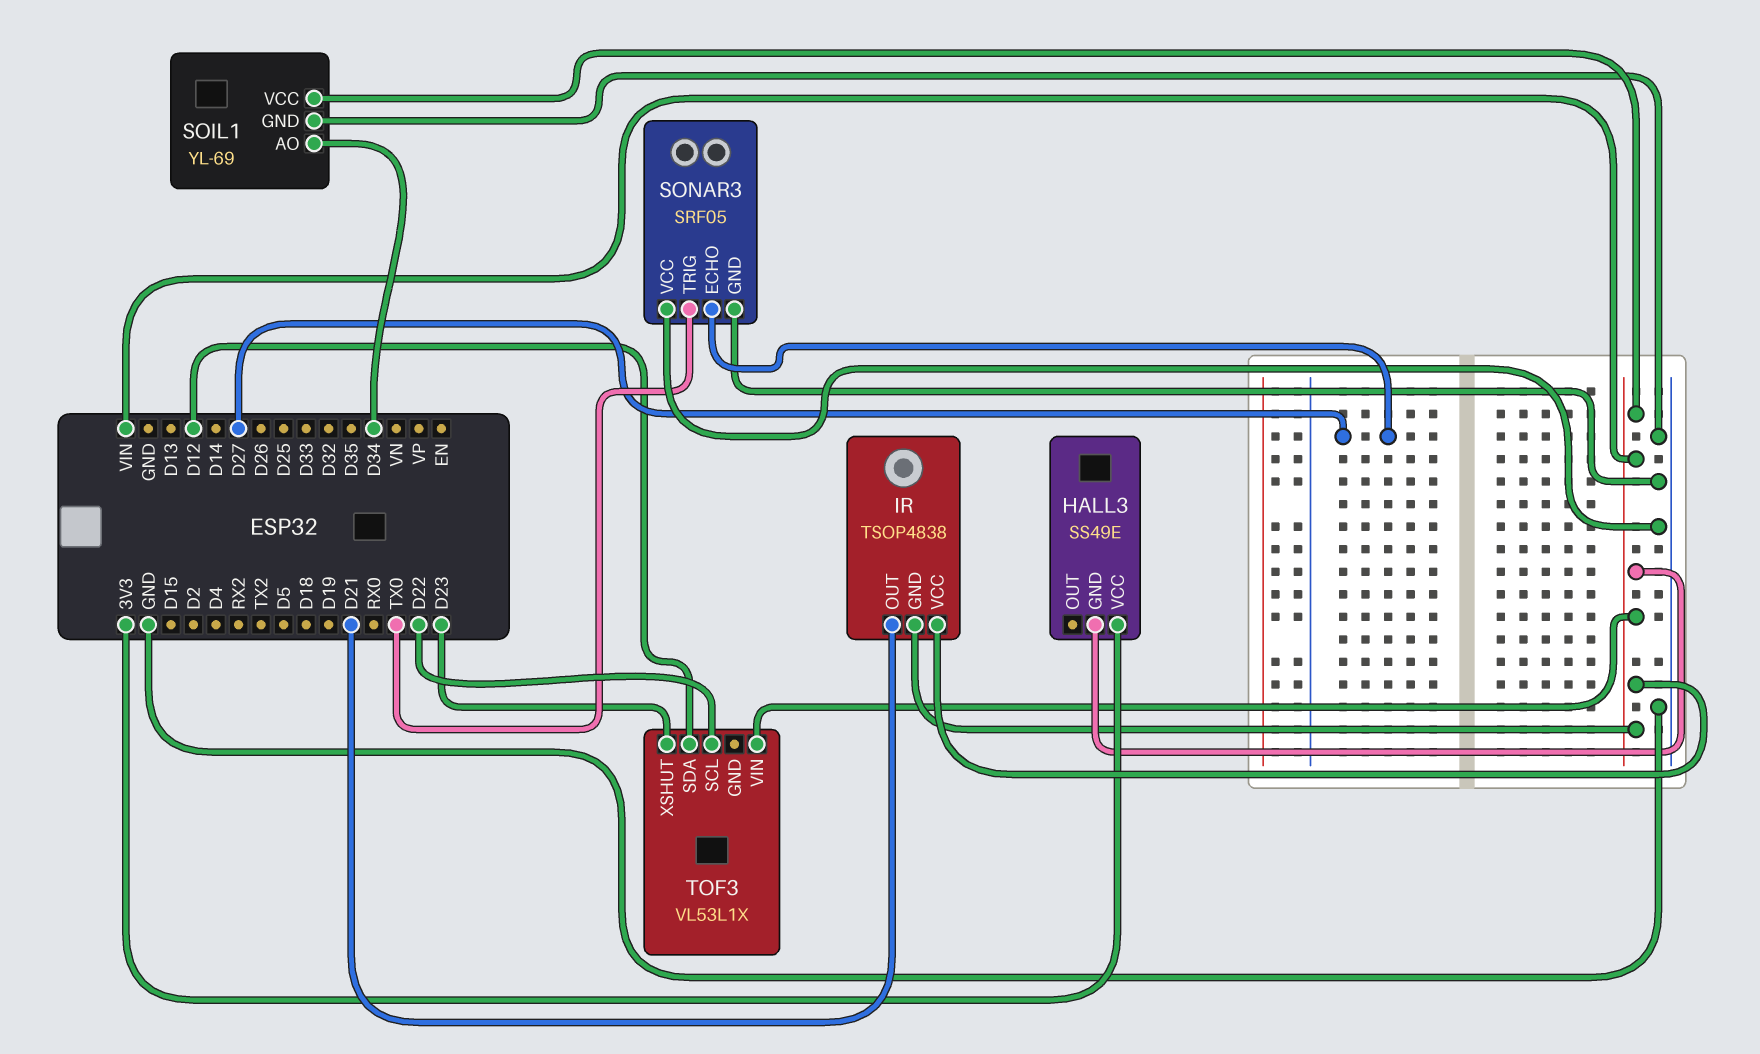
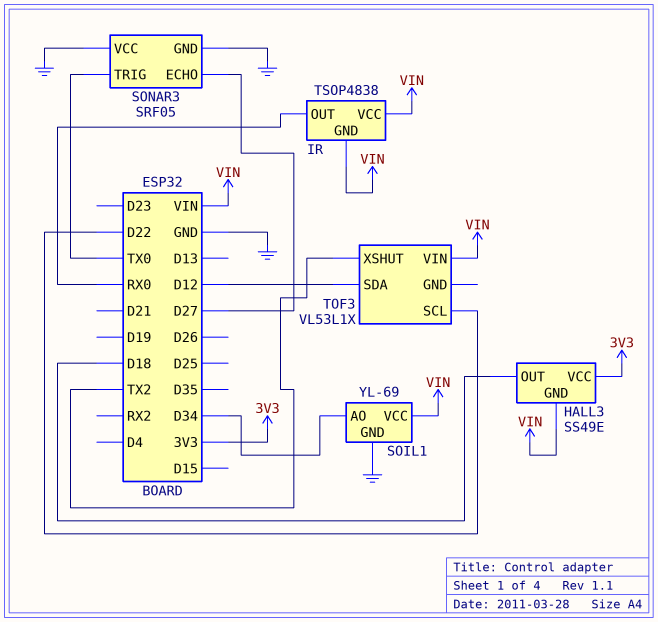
HALL3 pin OUT: none -> D18
IR pin OUT: D21 -> RX0
TOF3 pin XSHUT: D23 -> TX2

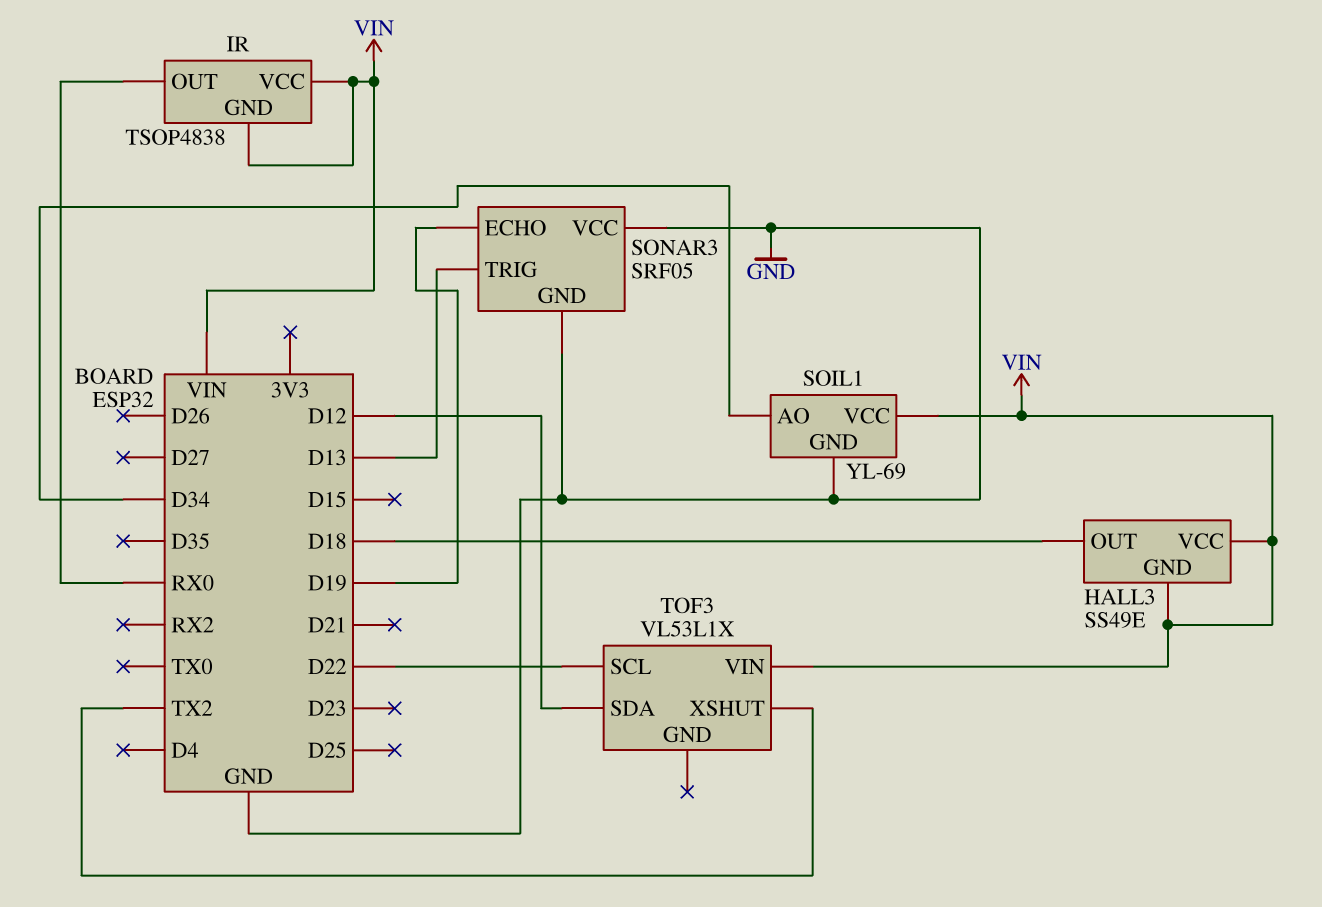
HALL3 pin VCC: 3V3 -> VIN
SONAR3 pin ECHO: D27 -> D19
SONAR3 pin TRIG: TX0 -> D13

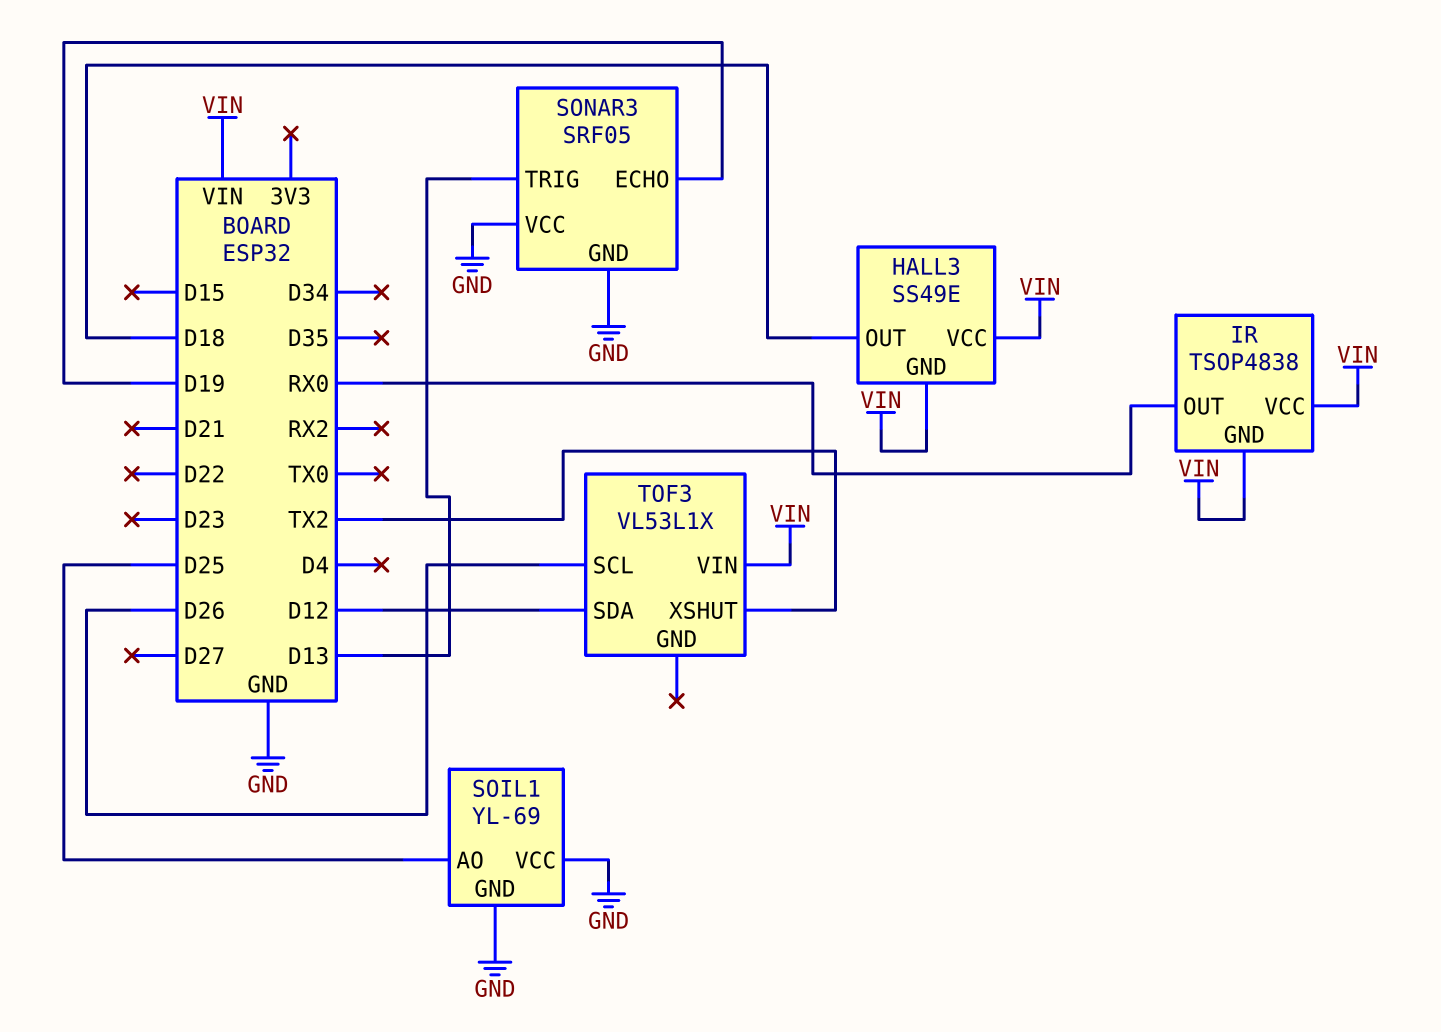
SOIL1 pin AO: D34 -> D25
SOIL1 pin VCC: VIN -> GND
TOF3 pin SCL: D22 -> D26

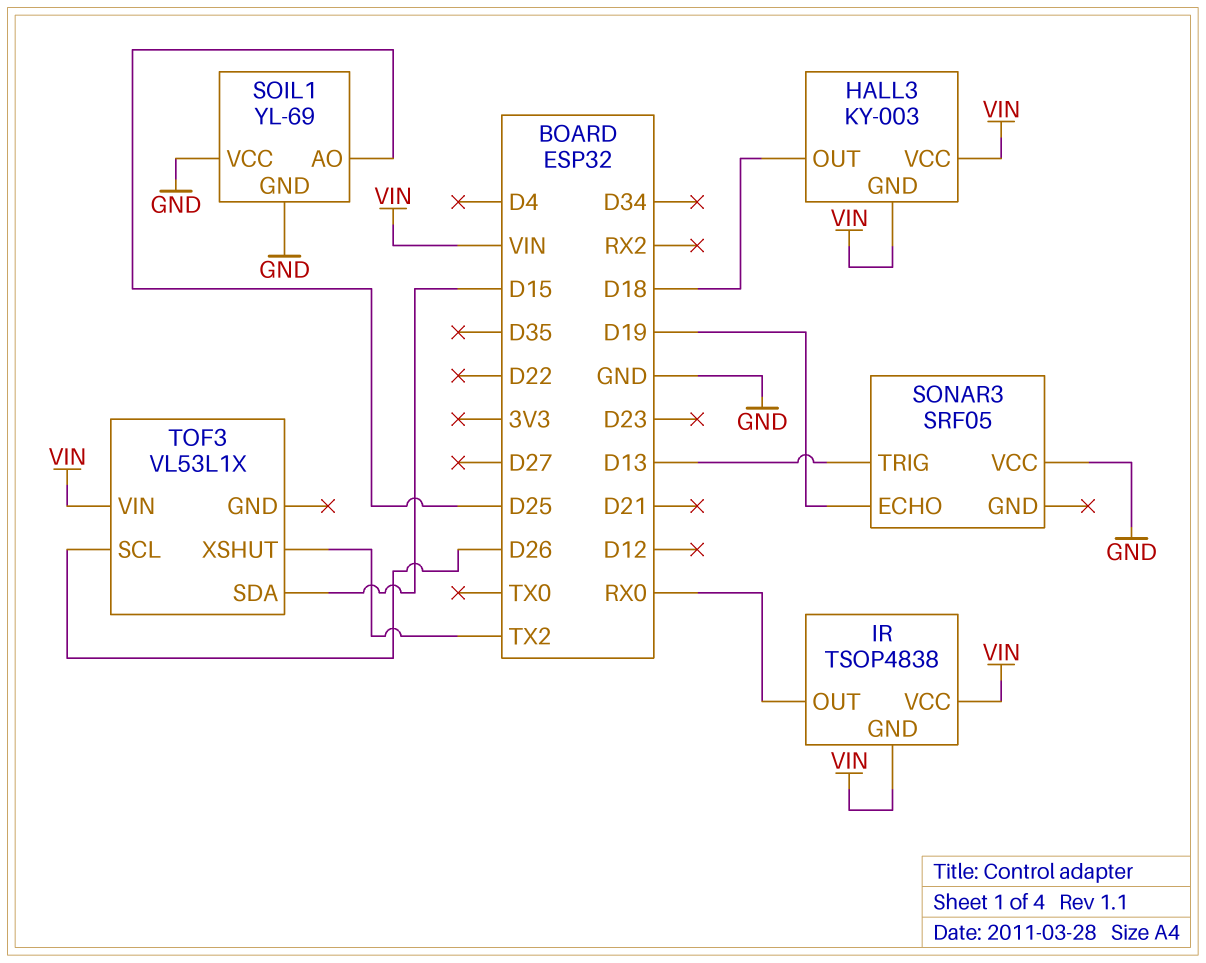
HALL3: SS49E -> KY-003
SONAR3 pin GND: GND -> none
TOF3 pin SDA: D12 -> D15

